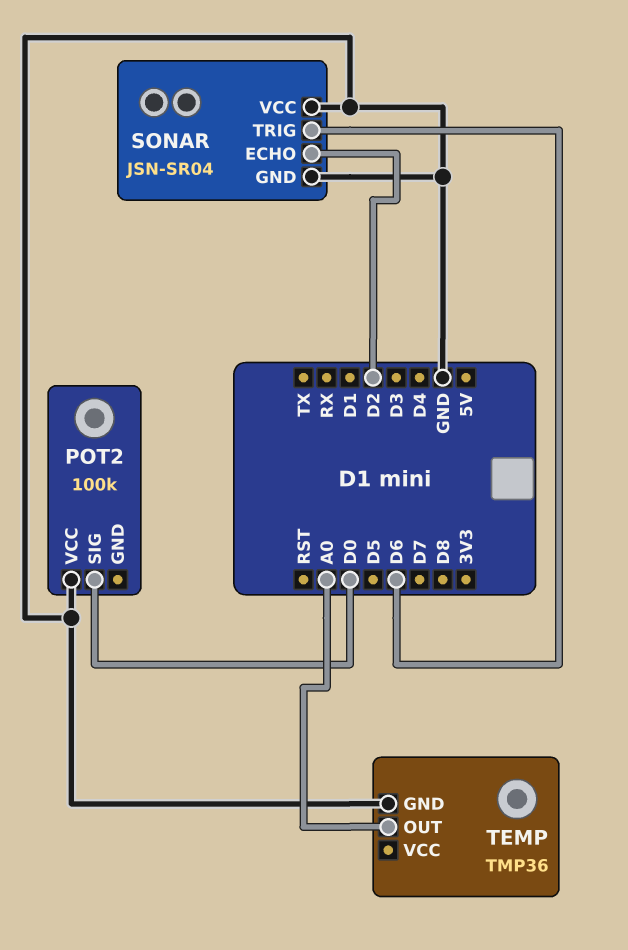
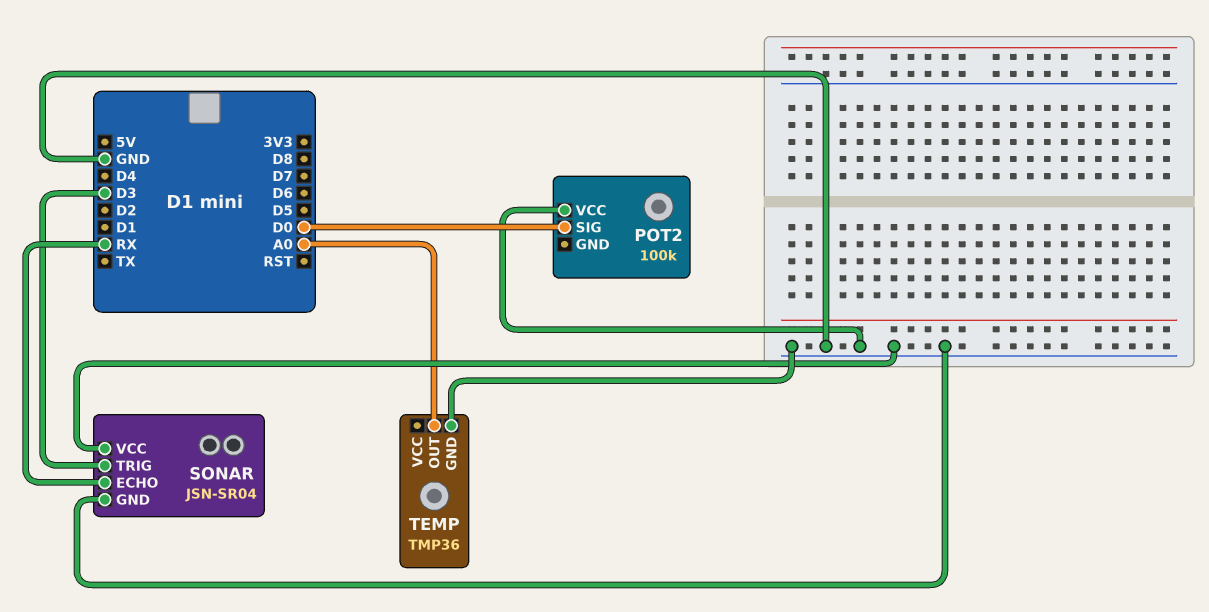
SONAR pin ECHO: D2 -> RX
SONAR pin TRIG: D6 -> D3

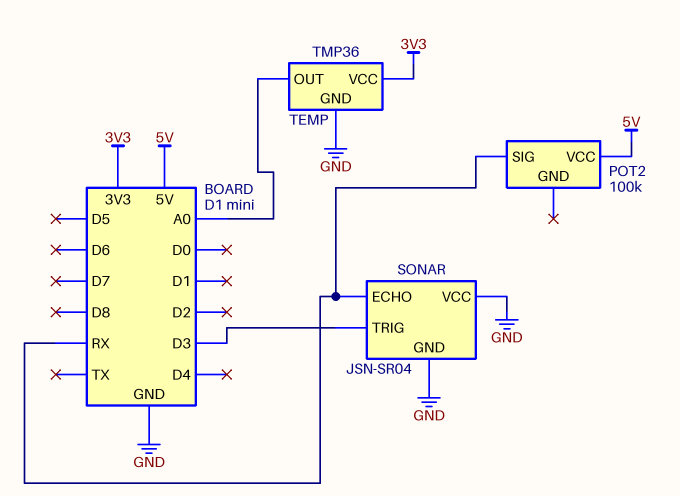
POT2 pin SIG: D0 -> RX
POT2 pin VCC: GND -> 5V
TEMP pin VCC: none -> 3V3

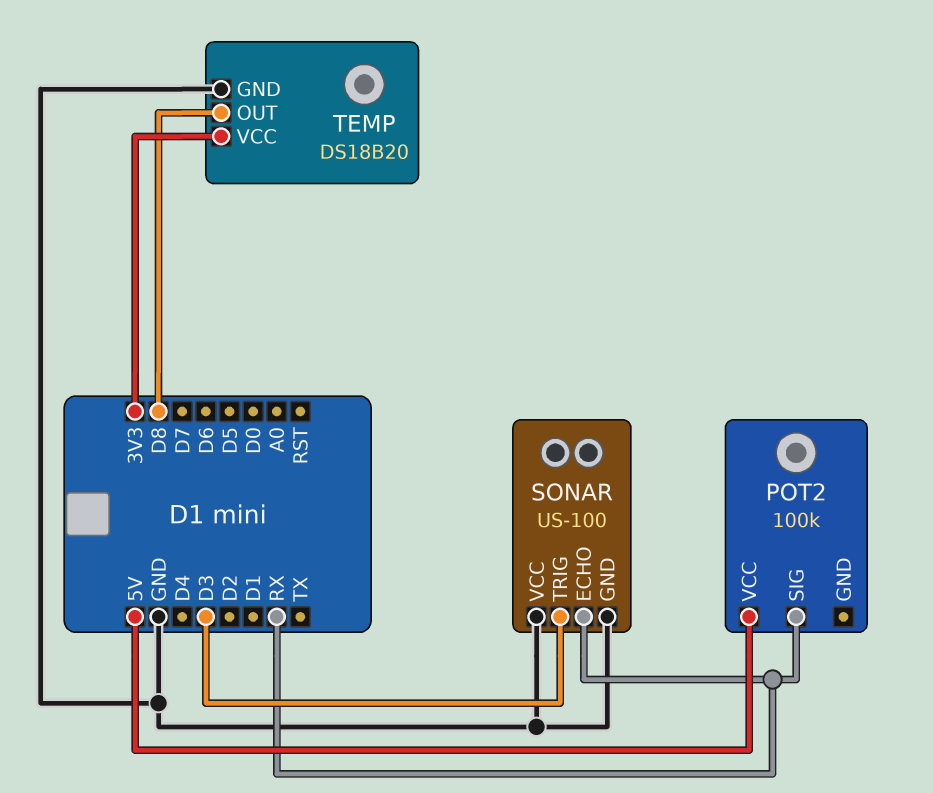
SONAR: JSN-SR04 -> US-100
TEMP: TMP36 -> DS18B20
TEMP pin OUT: A0 -> D8

